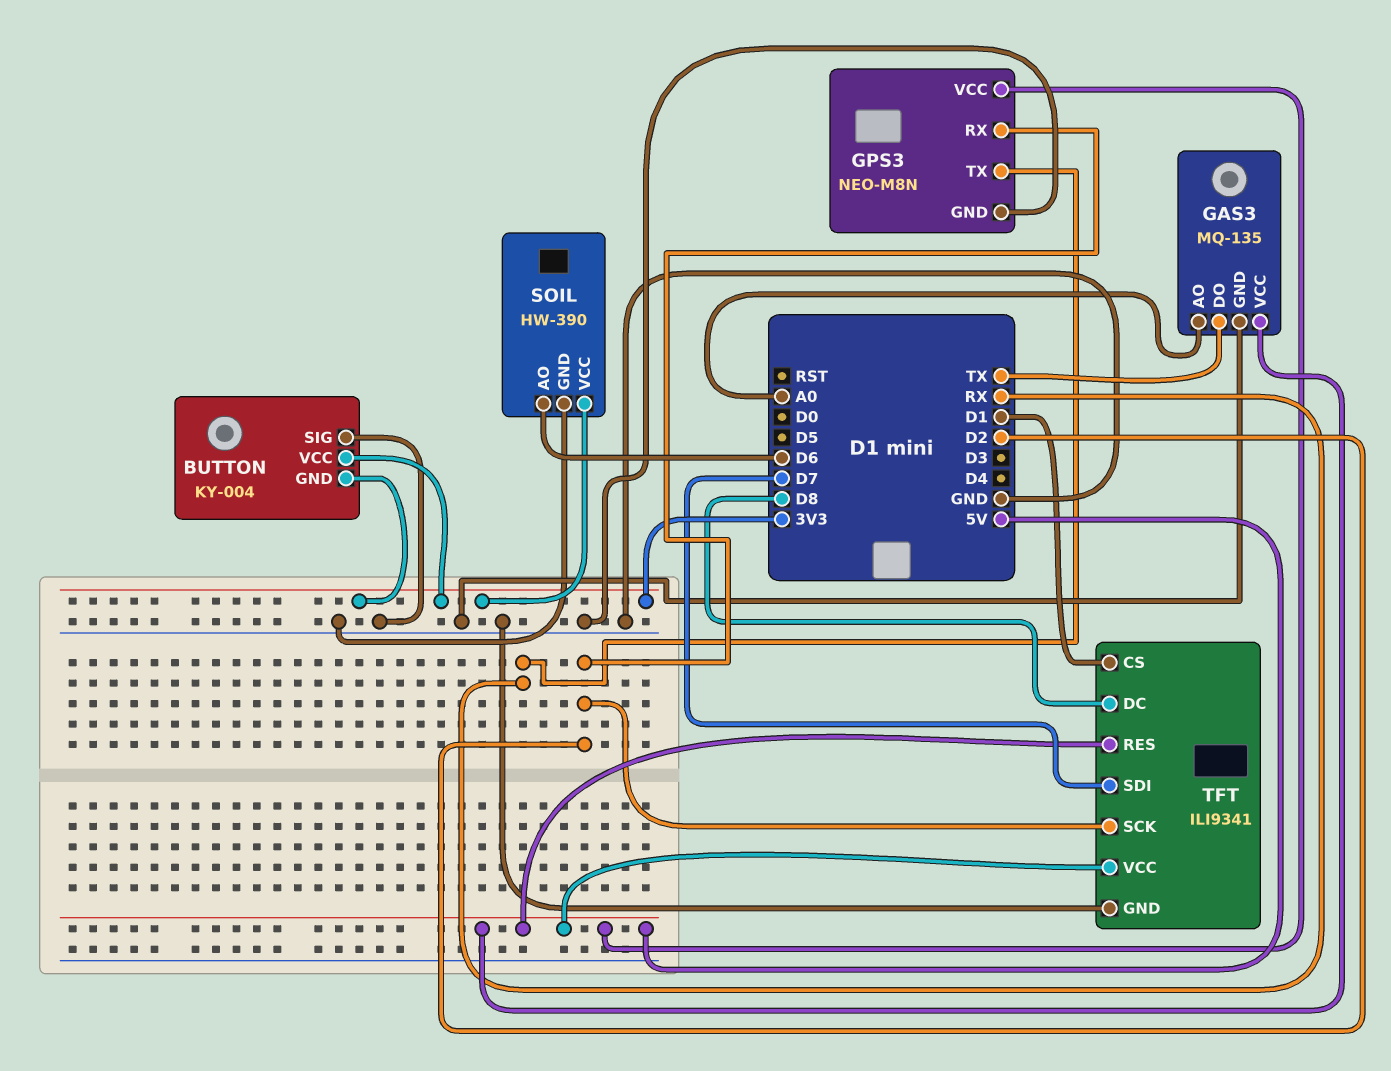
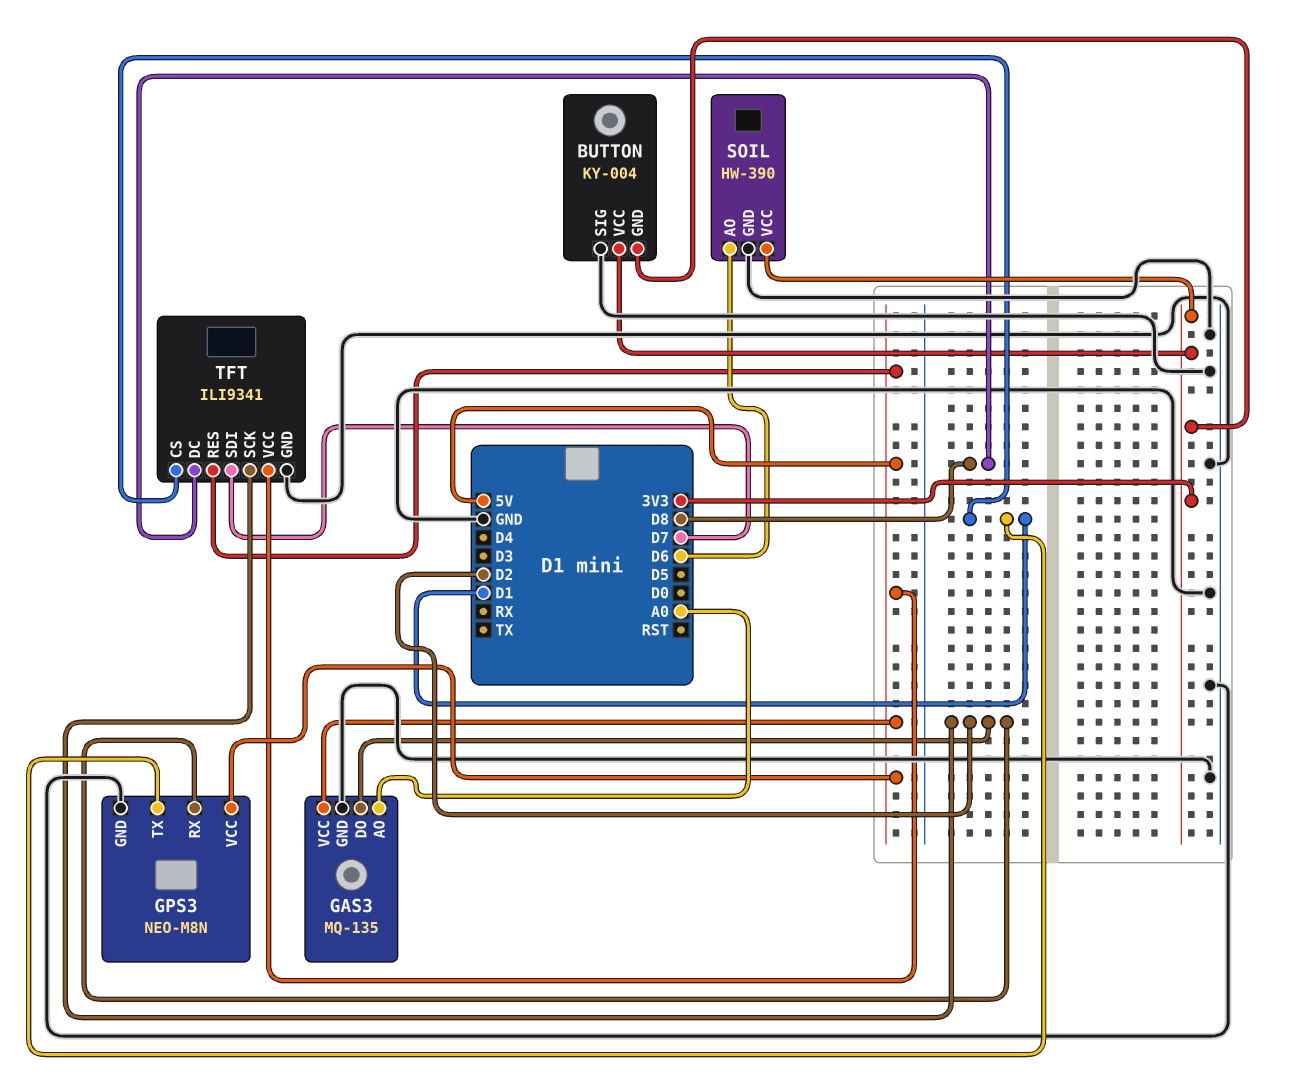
GAS3 pin DO: TX -> D2
GPS3 pin TX: RX -> D1

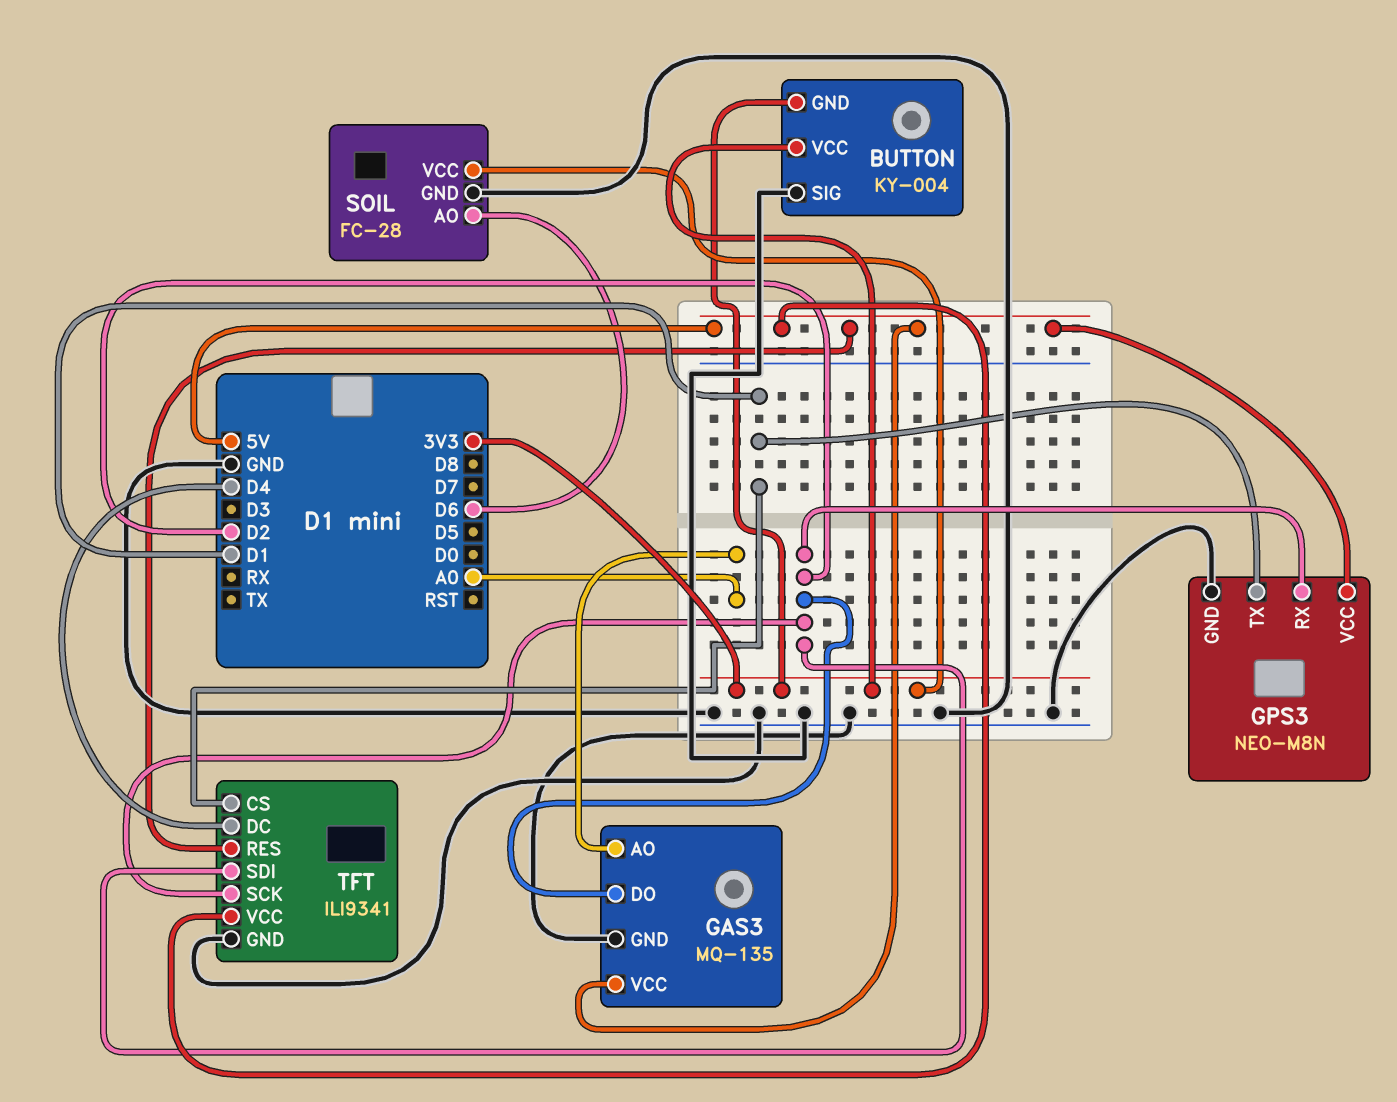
SOIL: HW-390 -> FC-28
TFT pin DC: D8 -> D4
TFT pin SDI: D7 -> D2

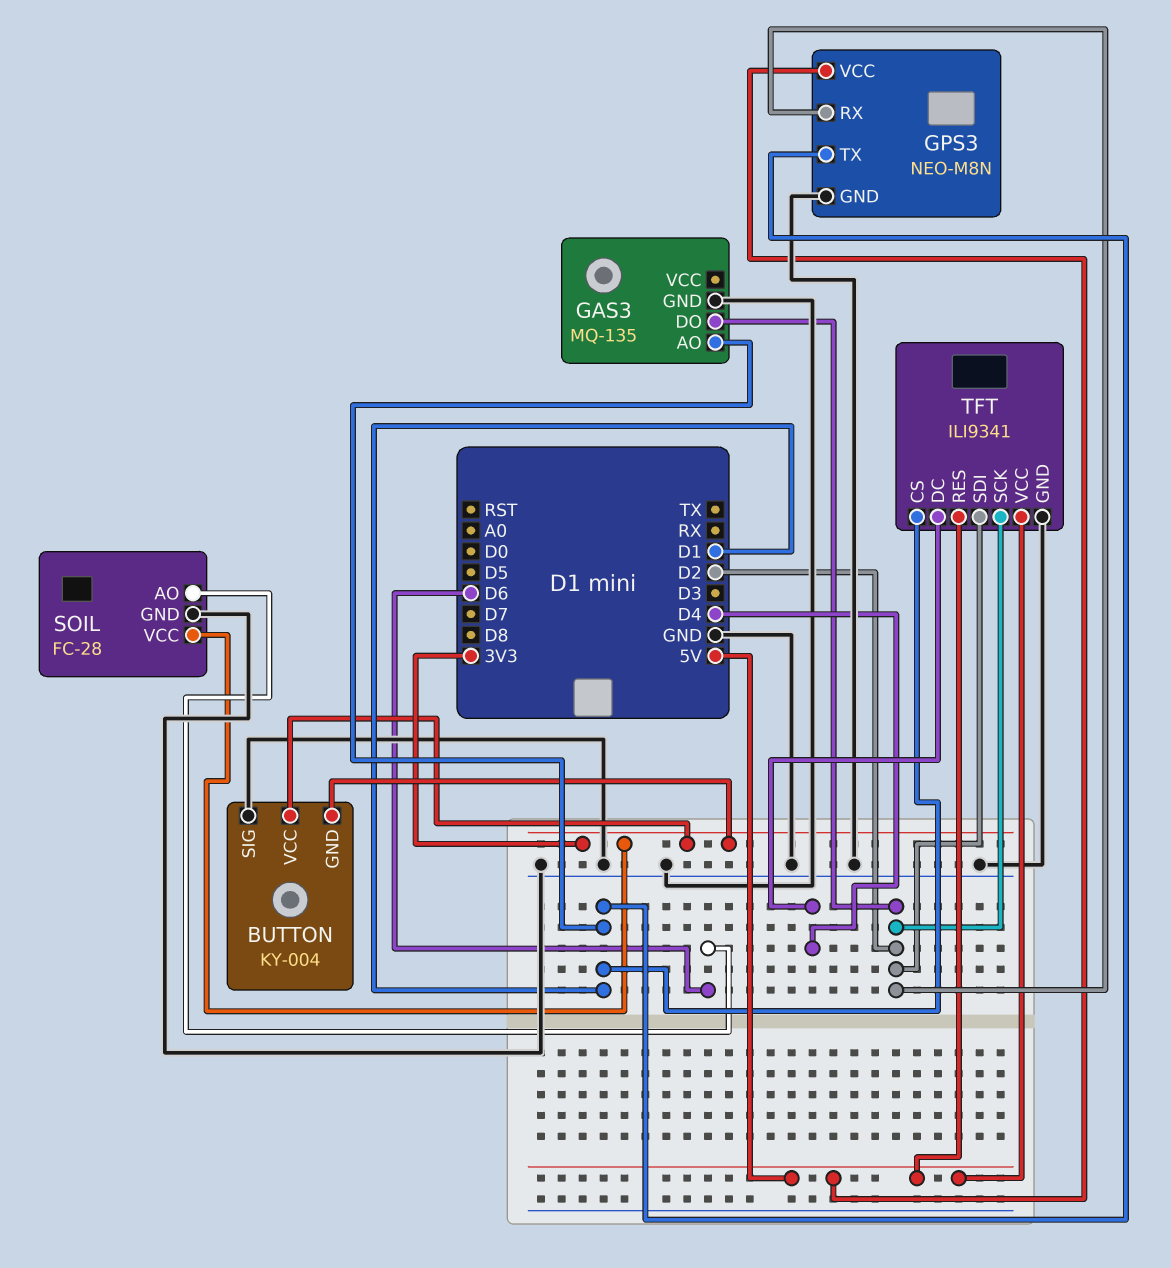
GAS3 pin AO: A0 -> D1
GAS3 pin VCC: 5V -> none

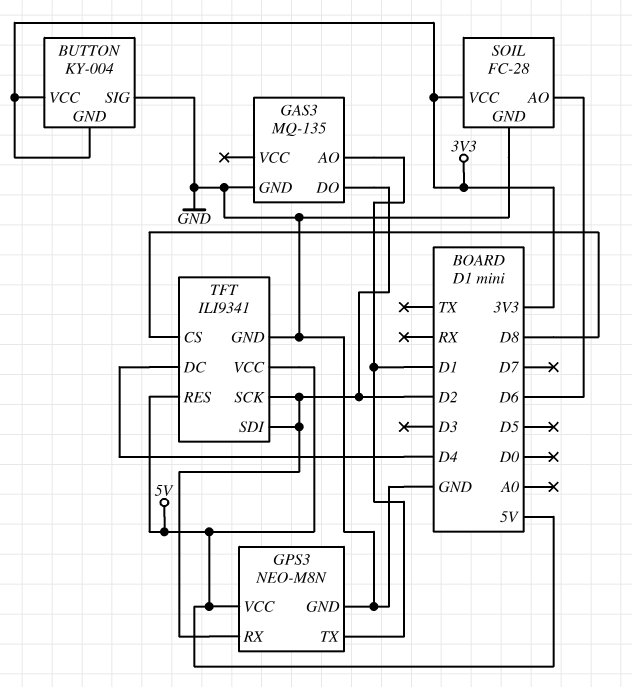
TFT pin CS: D1 -> D8

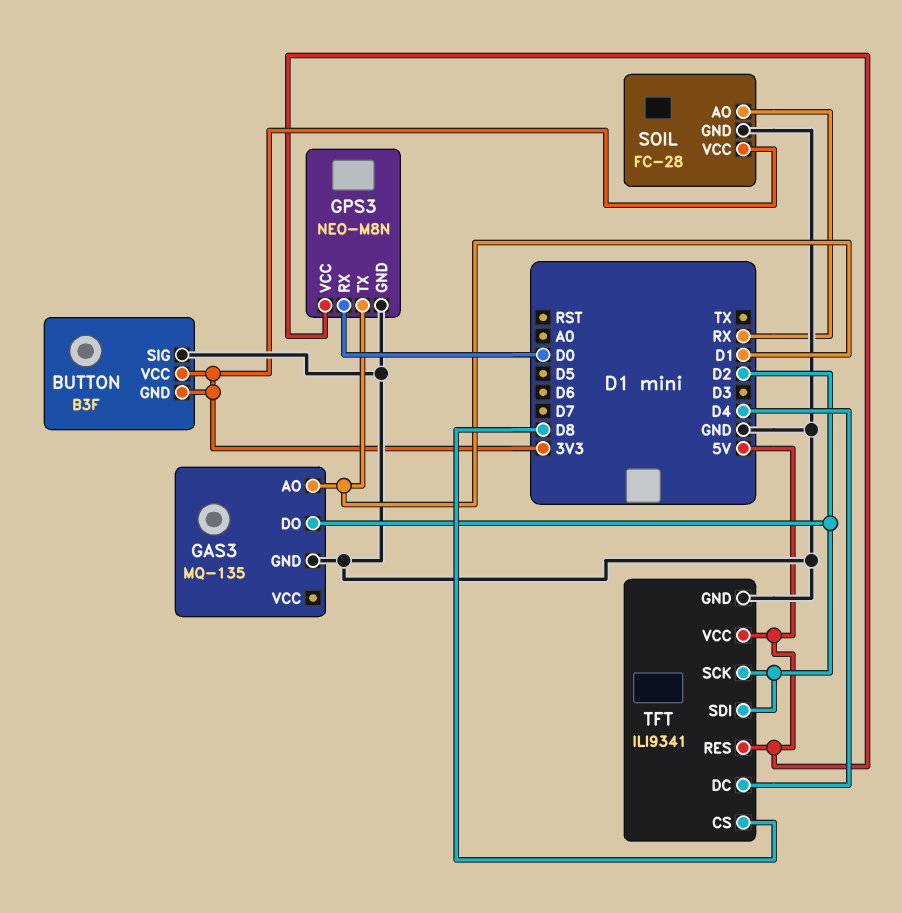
BUTTON: KY-004 -> B3F
GPS3 pin RX: D2 -> D0
SOIL pin AO: D6 -> RX

